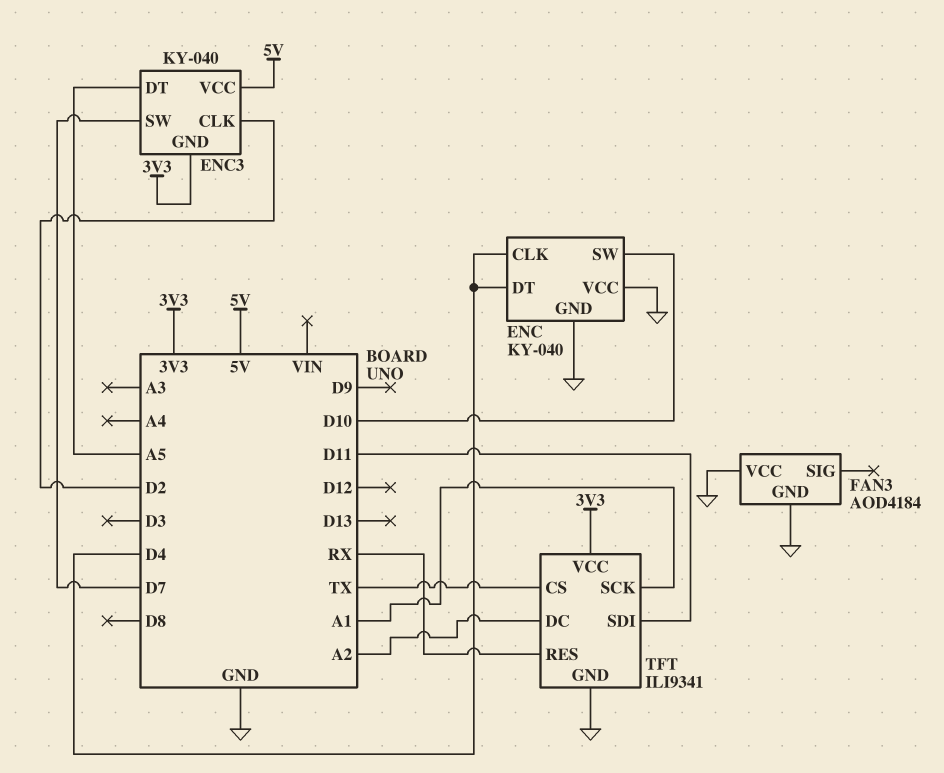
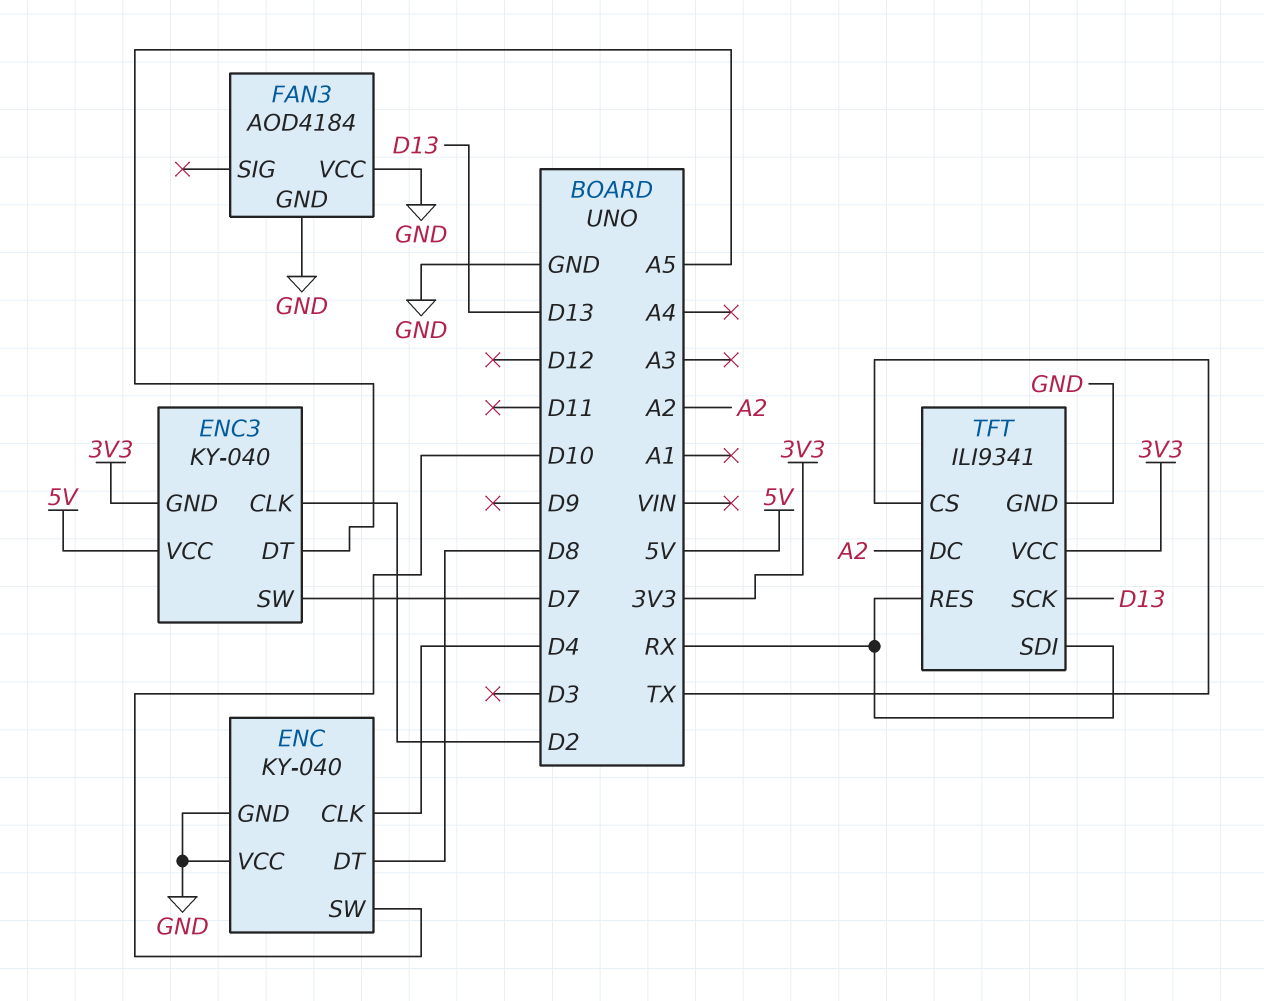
ENC pin DT: D4 -> D8
TFT pin SCK: A1 -> D13
TFT pin SDI: D11 -> RX

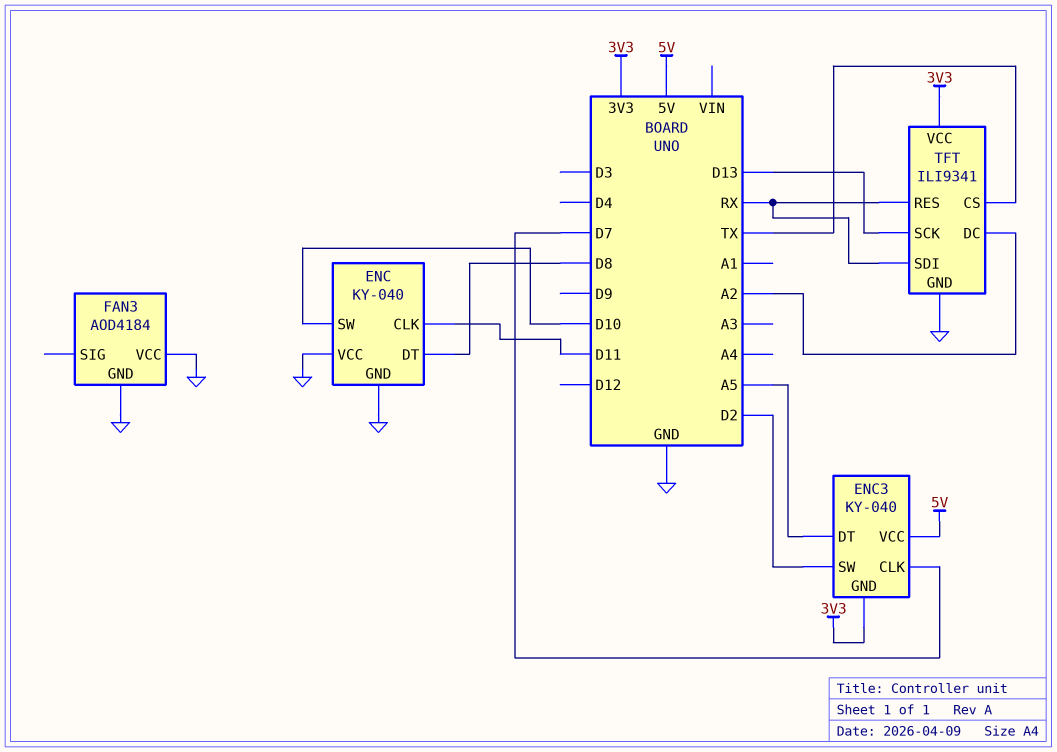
ENC pin CLK: D4 -> D11
ENC3 pin CLK: D2 -> D7
ENC3 pin SW: D7 -> D2

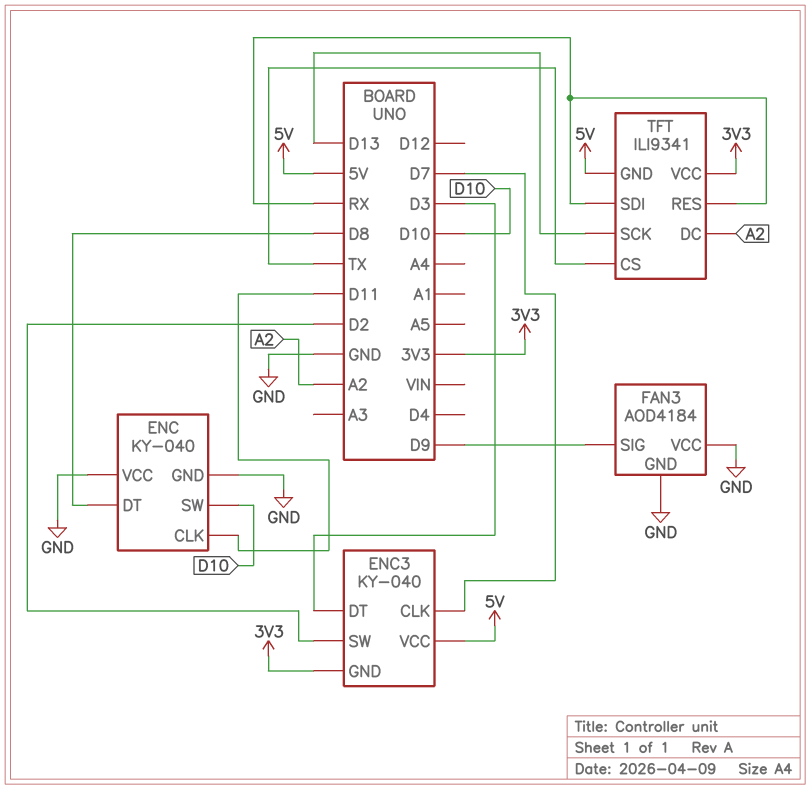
ENC3 pin DT: A5 -> D3
FAN3 pin SIG: none -> D9
TFT pin GND: GND -> 5V

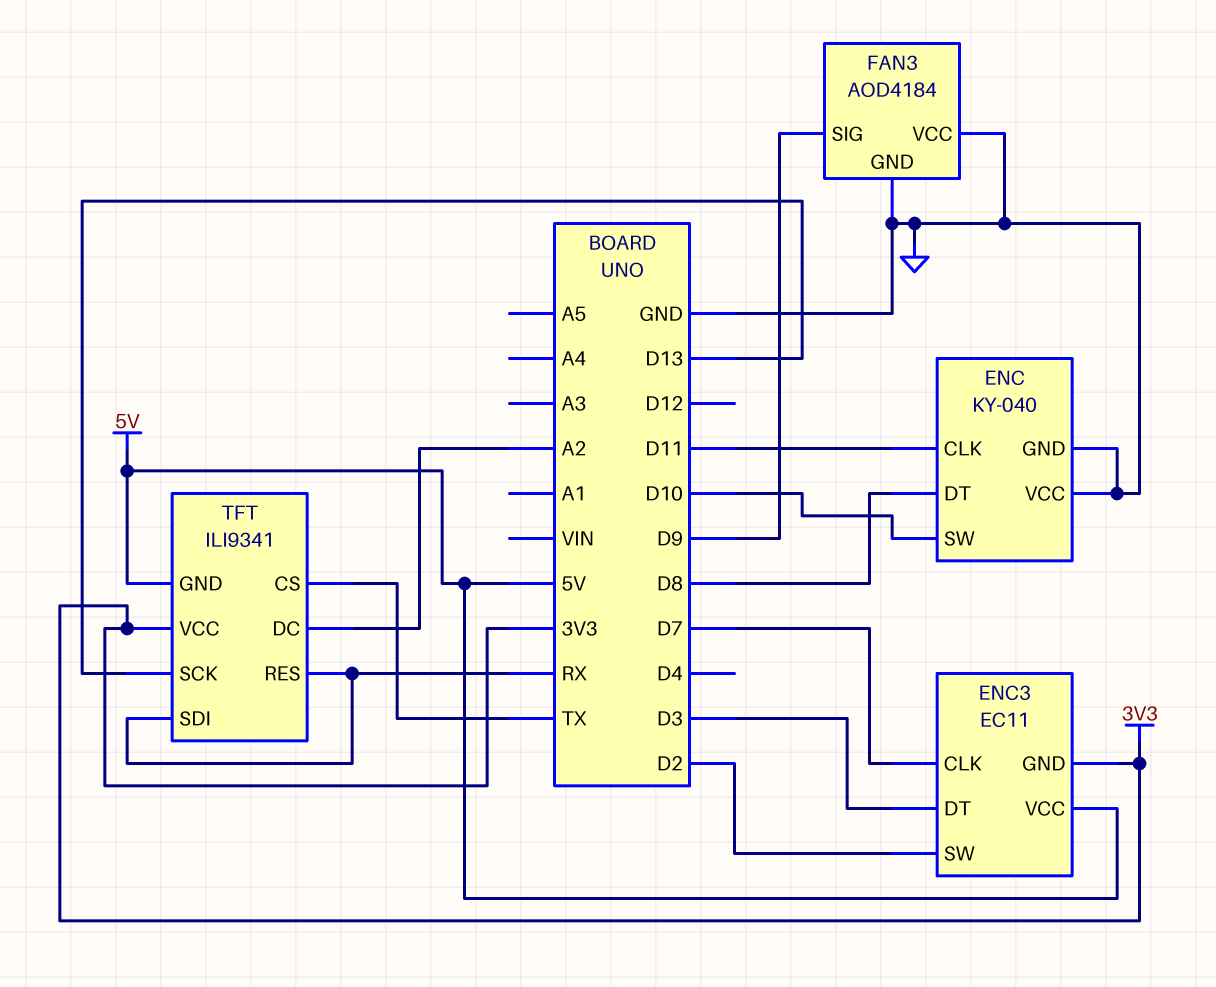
ENC3: KY-040 -> EC11

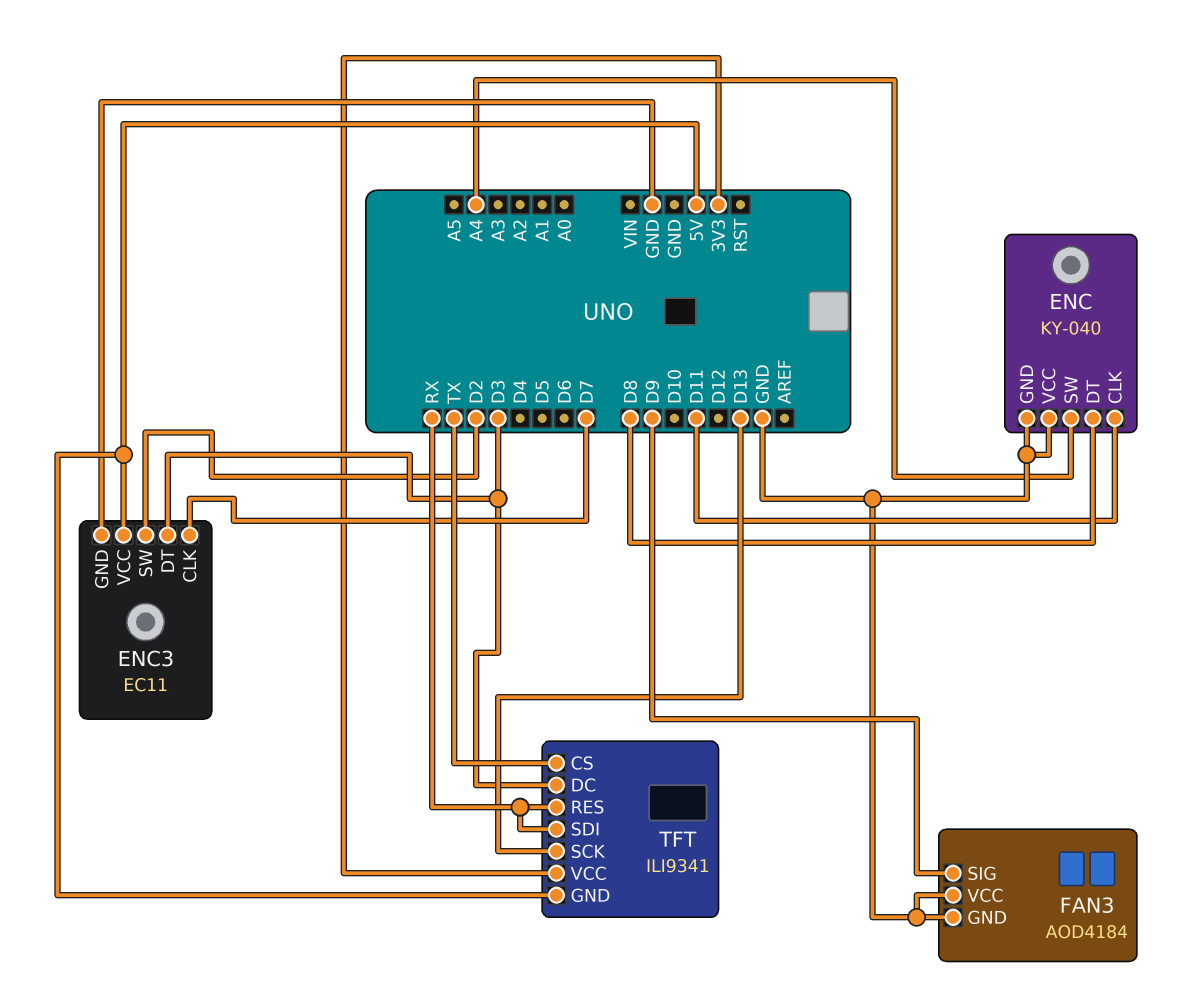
ENC pin SW: D10 -> A4
ENC3 pin GND: 3V3 -> GND
TFT pin DC: A2 -> D3

